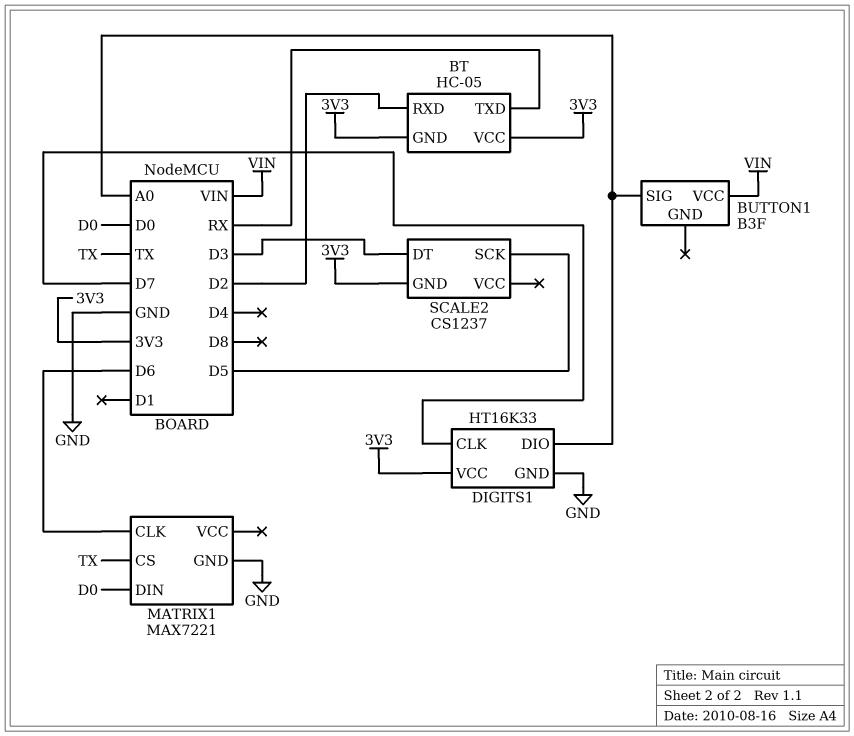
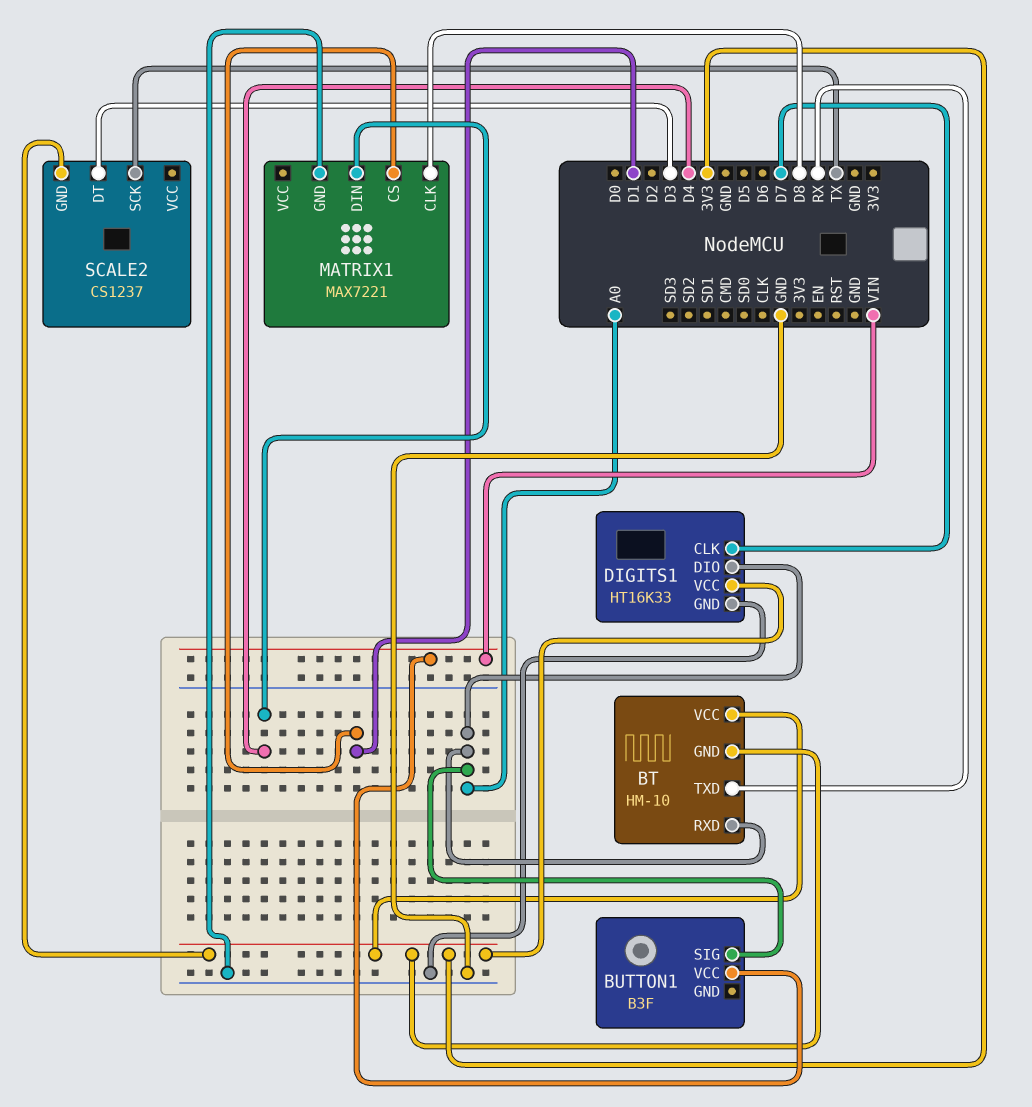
BT: HC-05 -> HM-10
BT pin RXD: D2 -> A0
MATRIX1 pin CLK: D6 -> D8
MATRIX1 pin CS: TX -> D1
MATRIX1 pin DIN: D0 -> D4
SCALE2 pin SCK: D5 -> TX

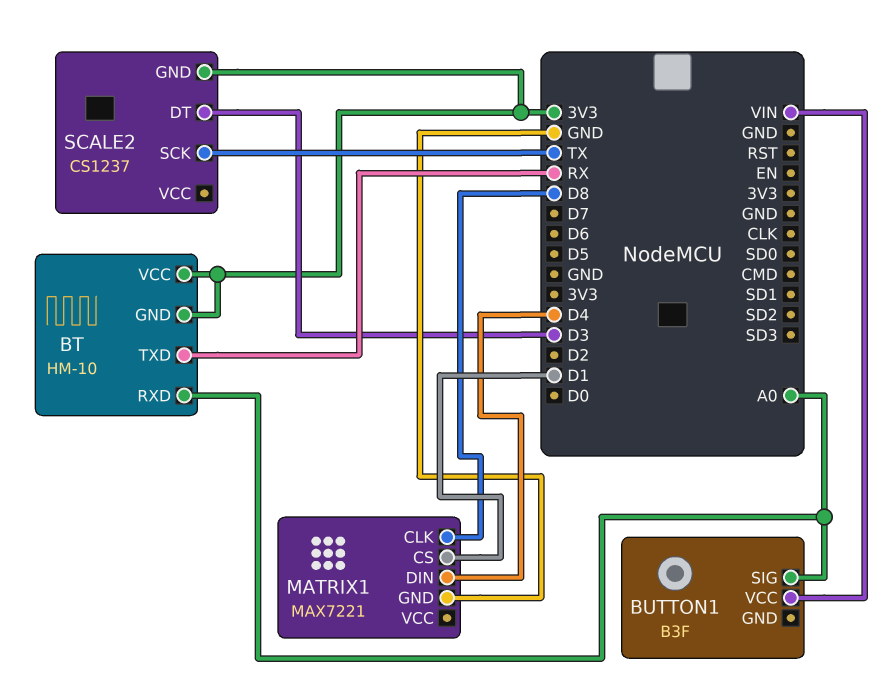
DIGITS1: HT16K33 -> none
DIGITS1 pin CLK: D7 -> none
DIGITS1 pin DIO: A0 -> none
DIGITS1 pin GND: GND -> none
DIGITS1 pin VCC: 3V3 -> none

